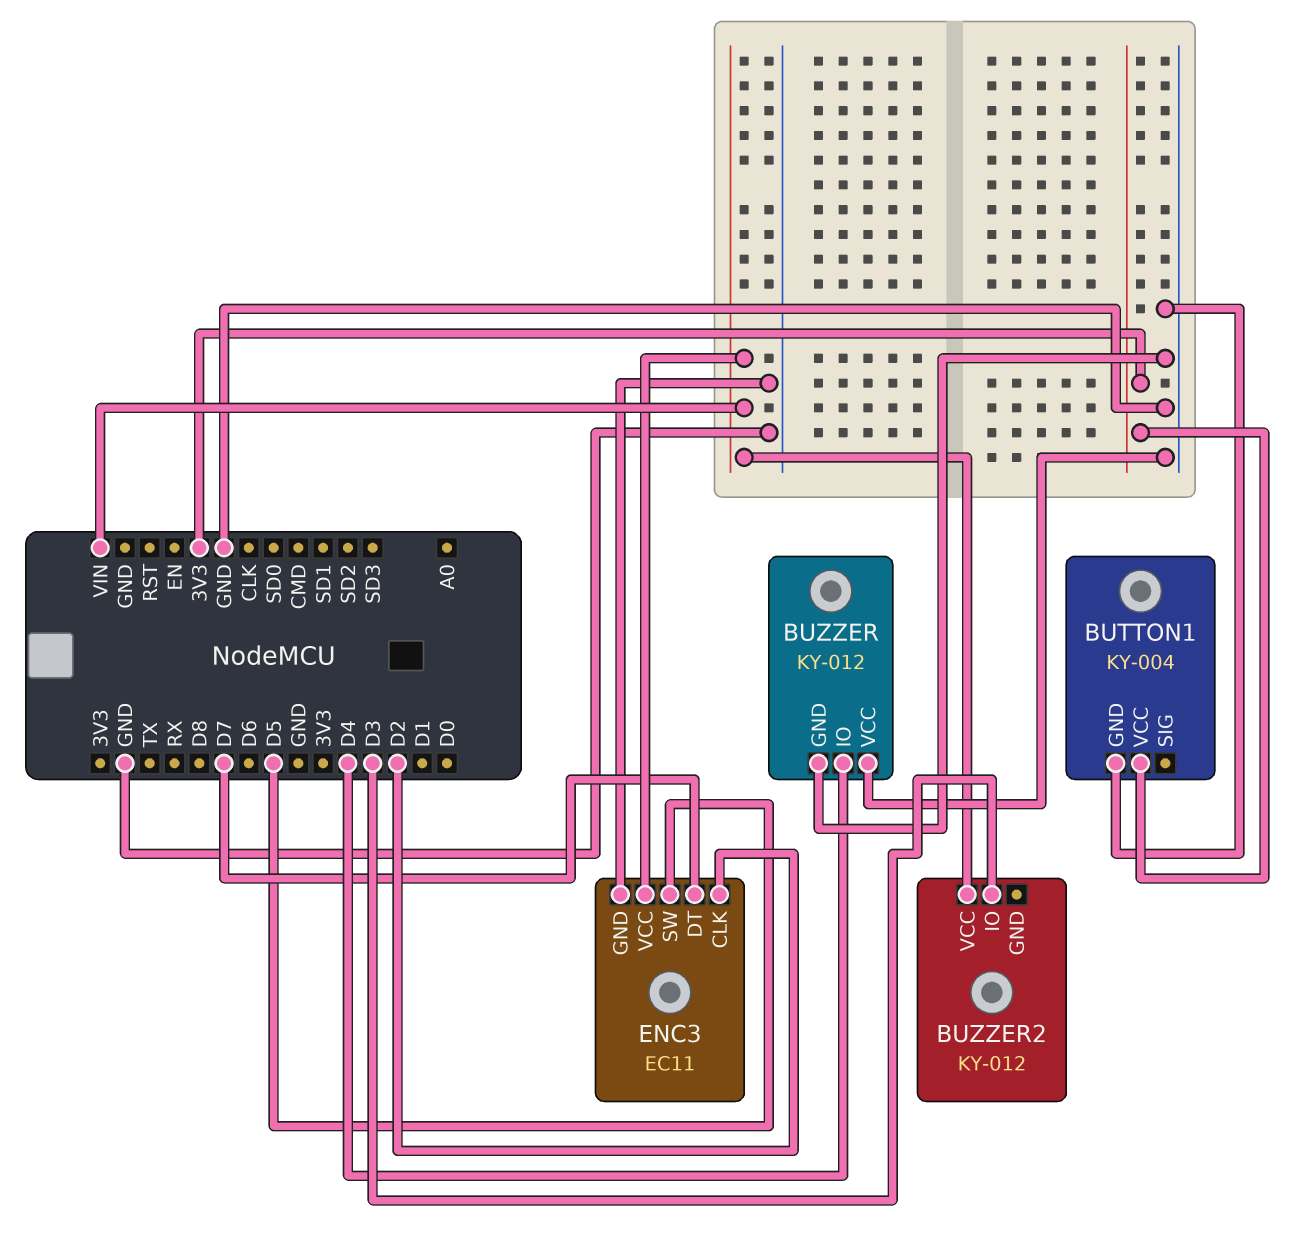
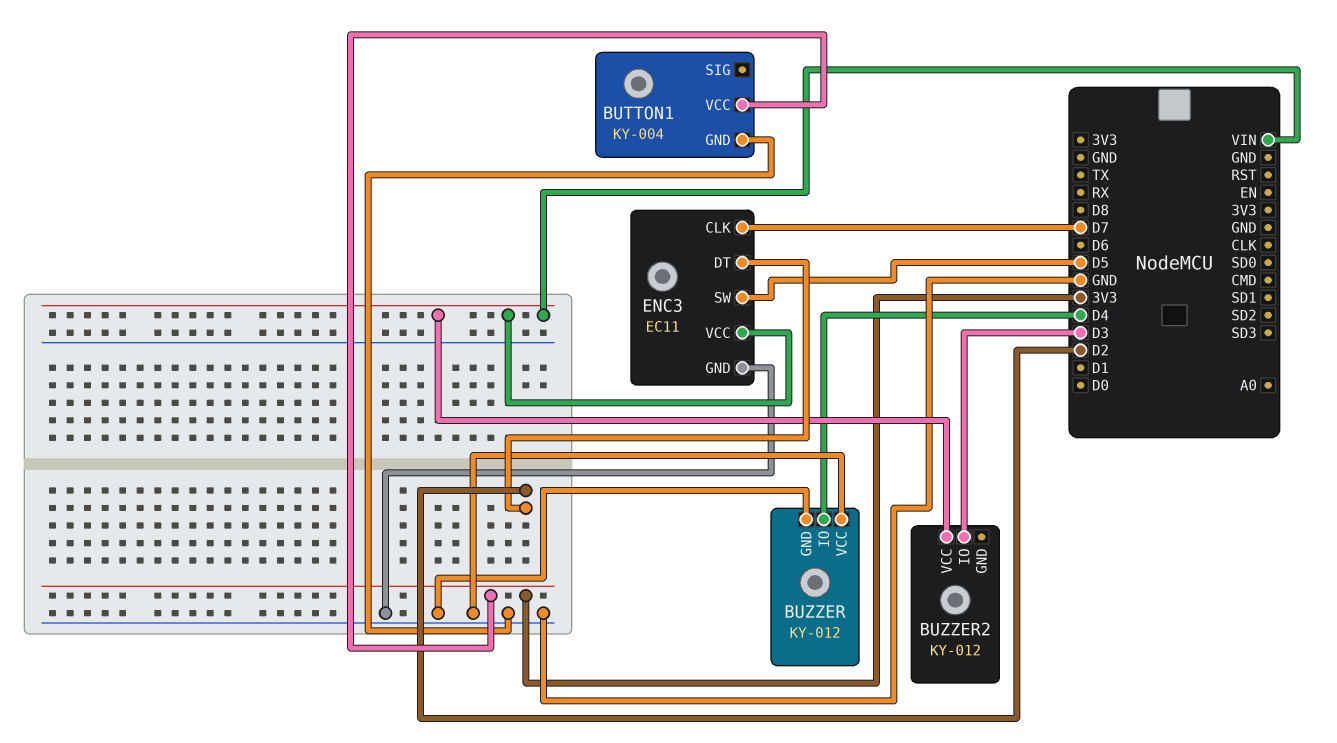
ENC3 pin CLK: D2 -> D7
ENC3 pin DT: D7 -> D2

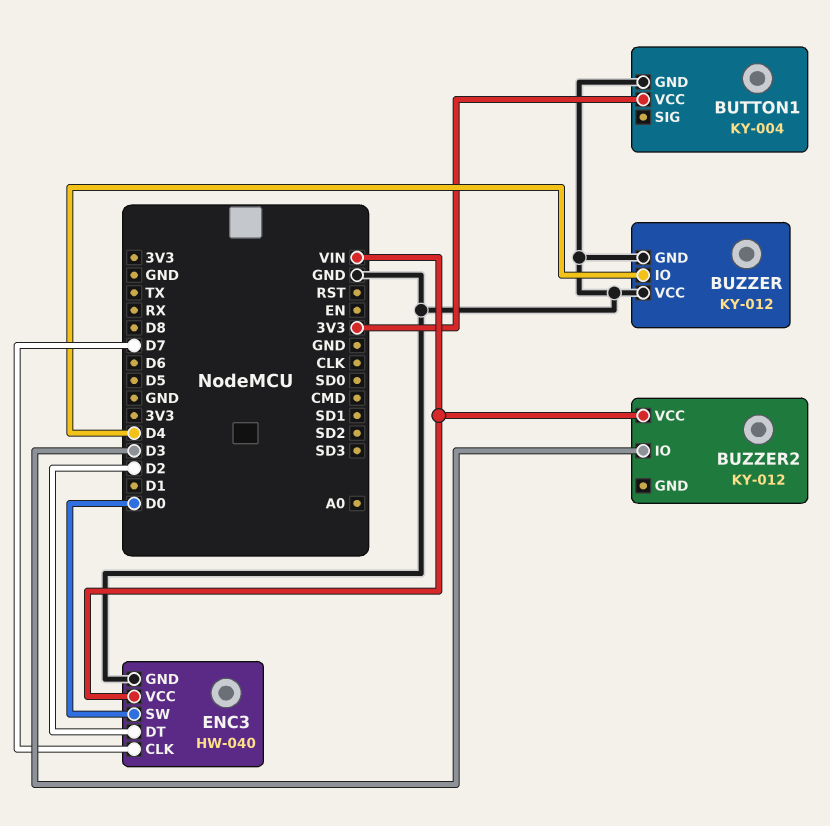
ENC3: EC11 -> HW-040
ENC3 pin SW: D5 -> D0

